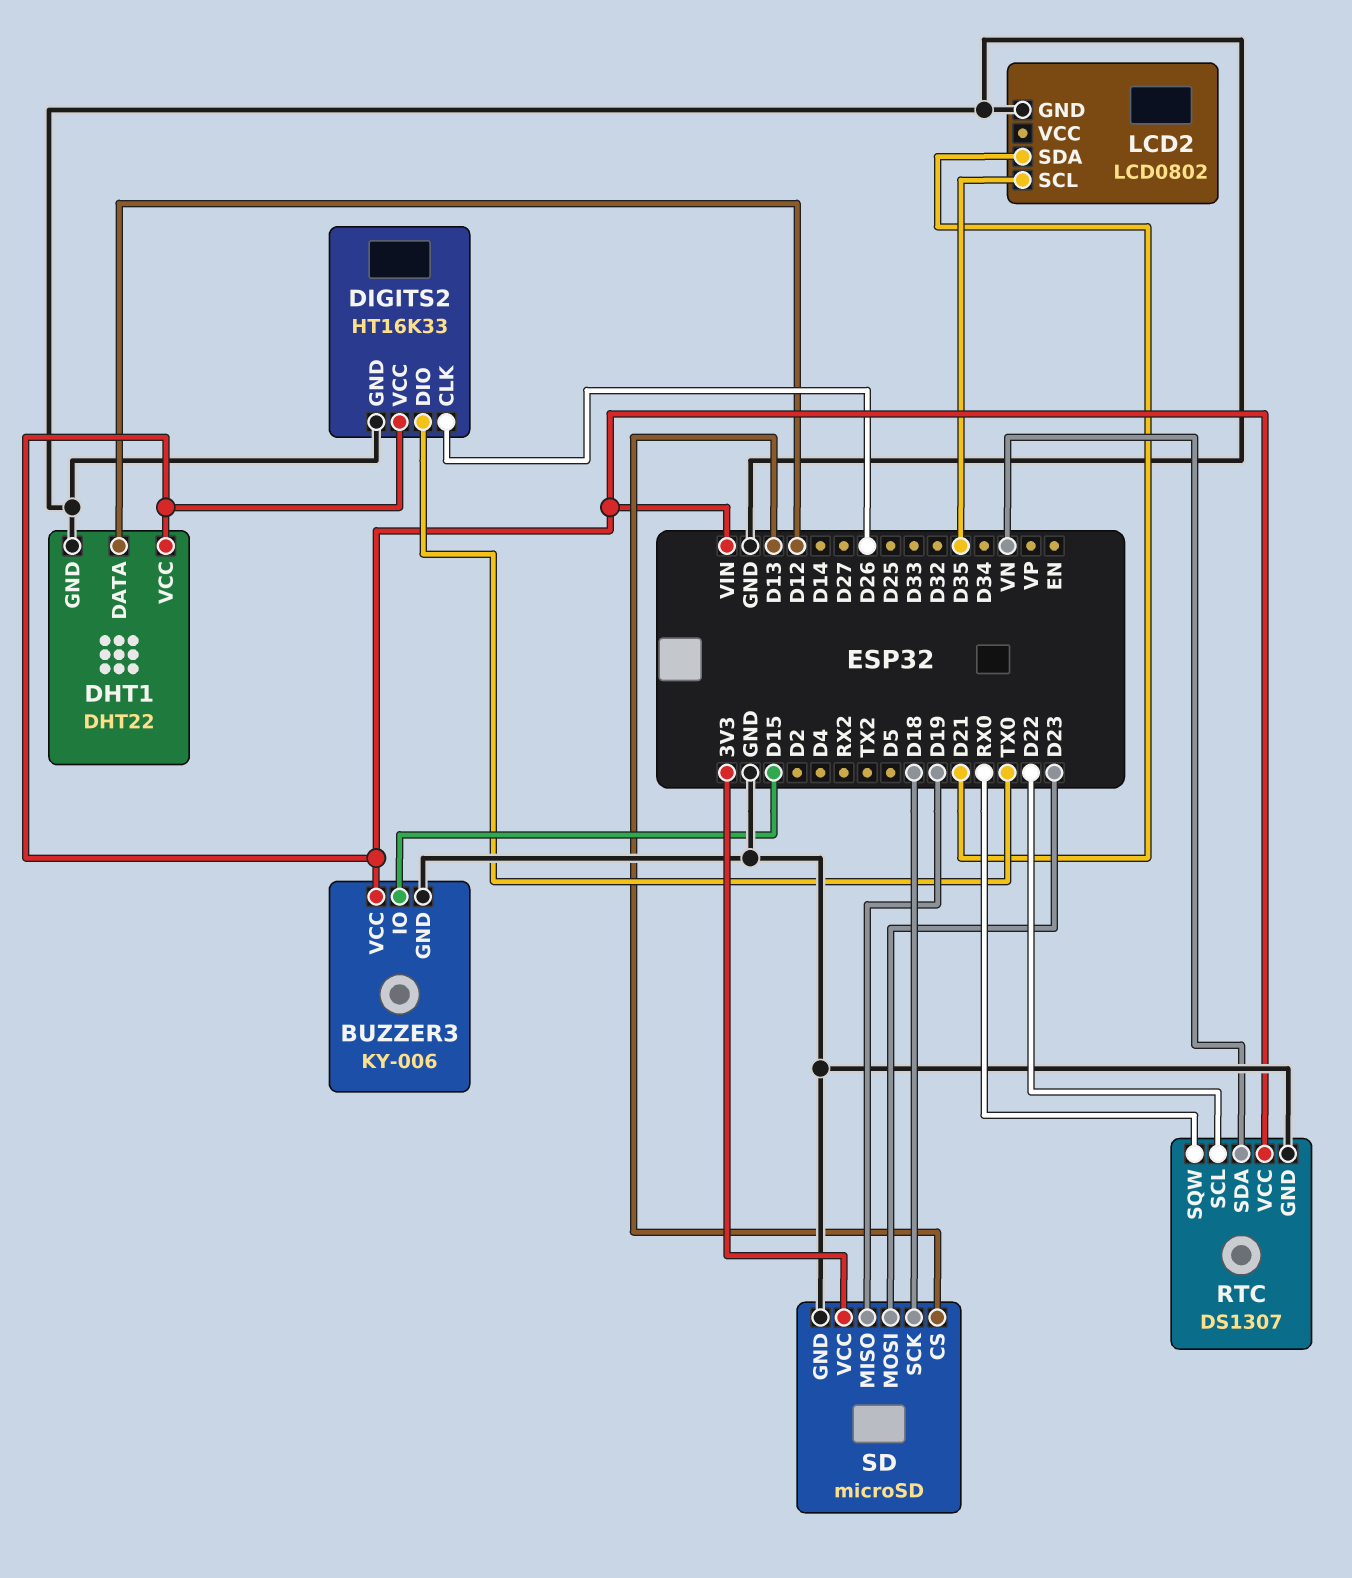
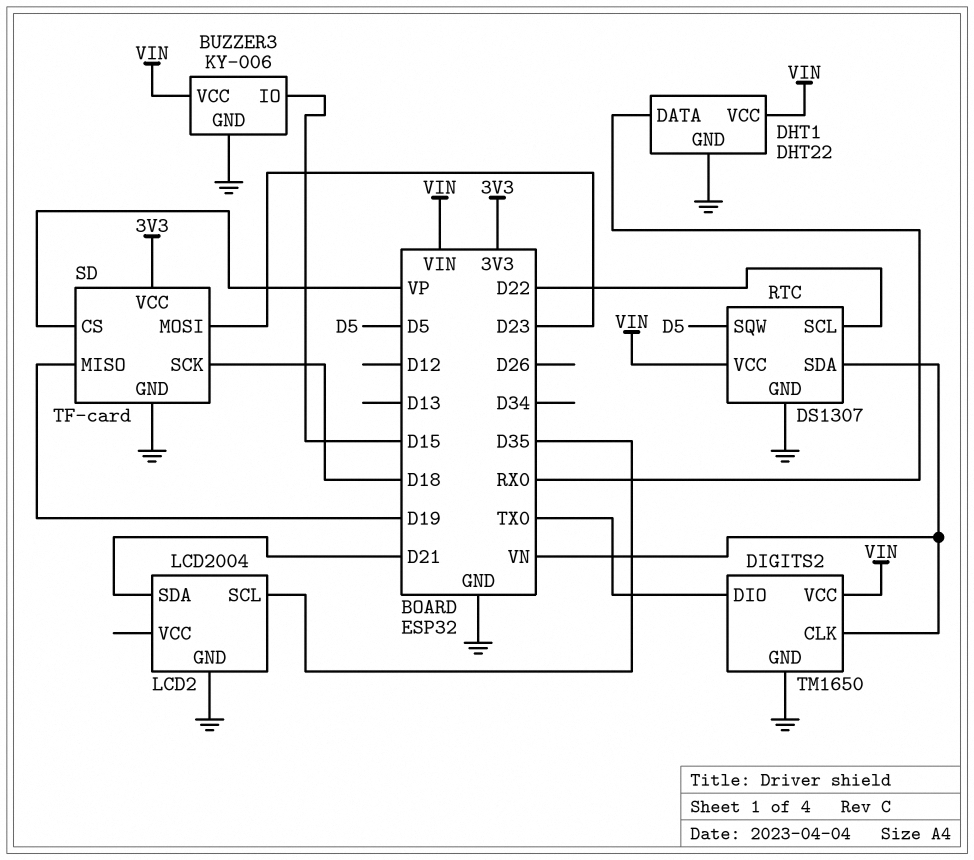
DHT1 pin DATA: D12 -> RX0
DIGITS2: HT16K33 -> TM1650
DIGITS2 pin CLK: D26 -> VN
LCD2: LCD0802 -> LCD2004
RTC pin SQW: RX0 -> D5
SD: microSD -> TF-card
SD pin CS: D13 -> VP

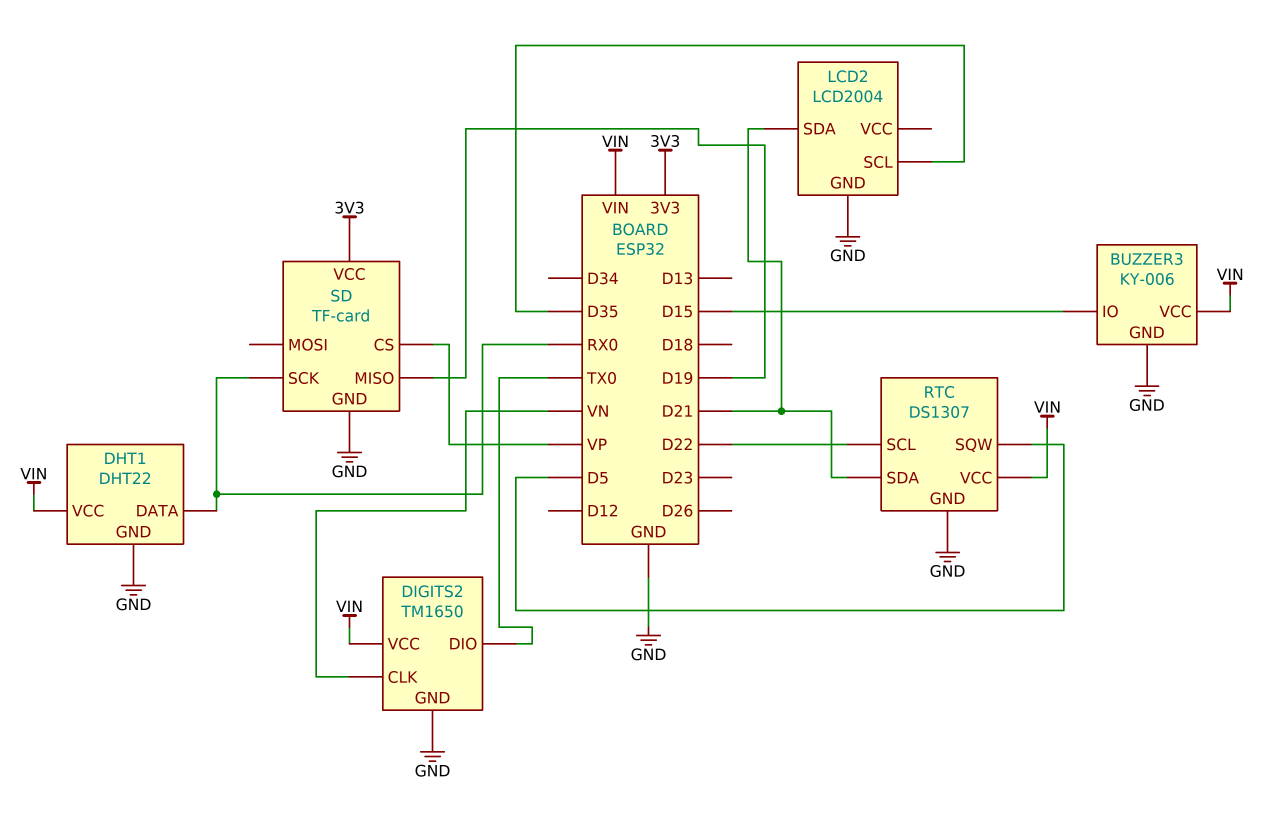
RTC pin SDA: VN -> D21
SD pin MOSI: D23 -> none
SD pin SCK: D18 -> RX0

